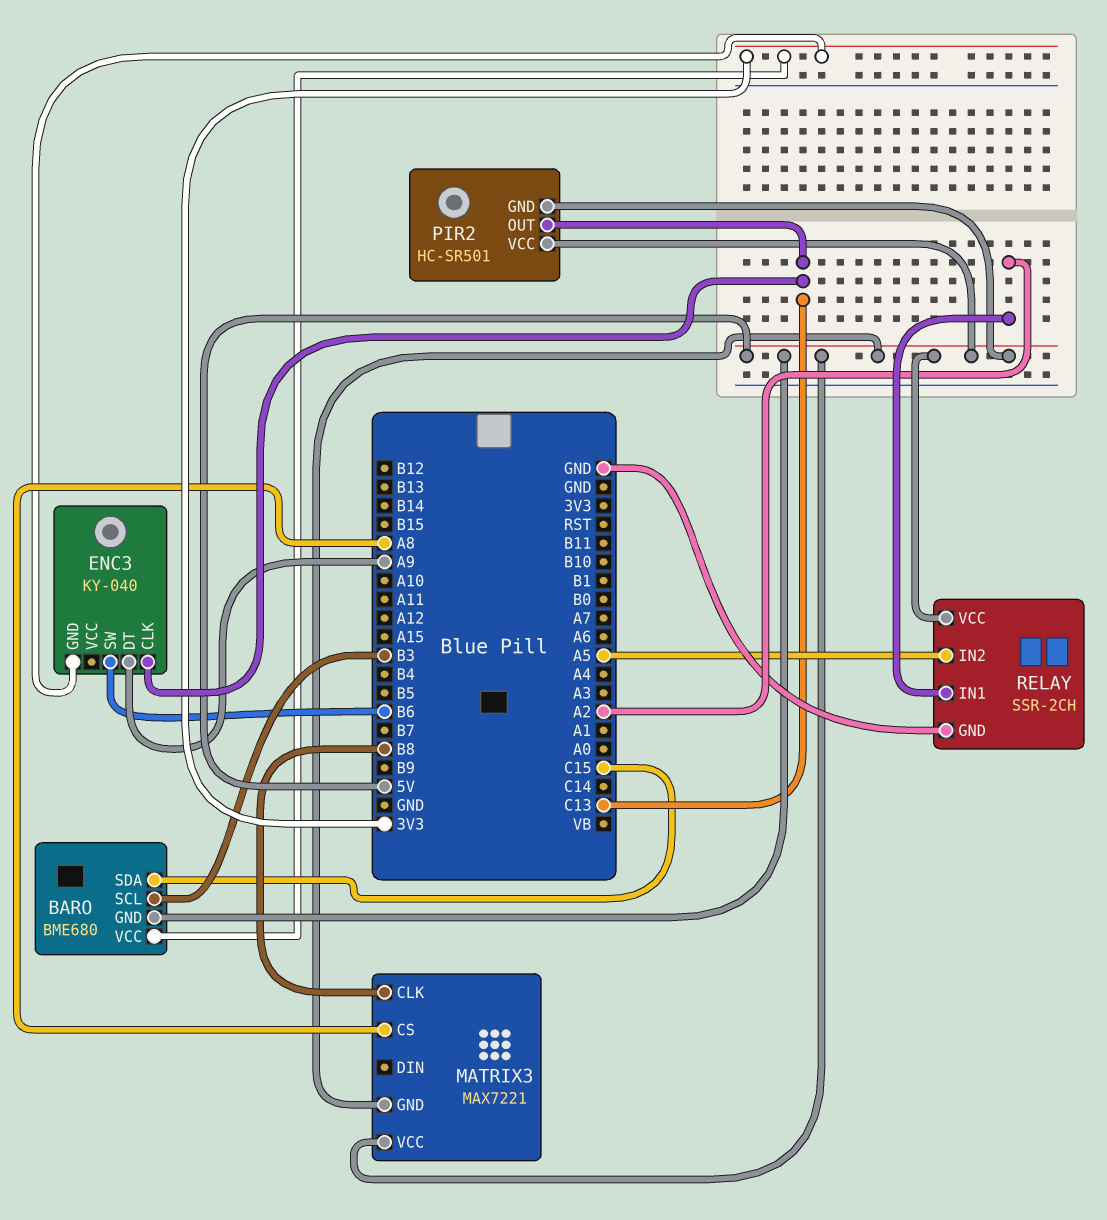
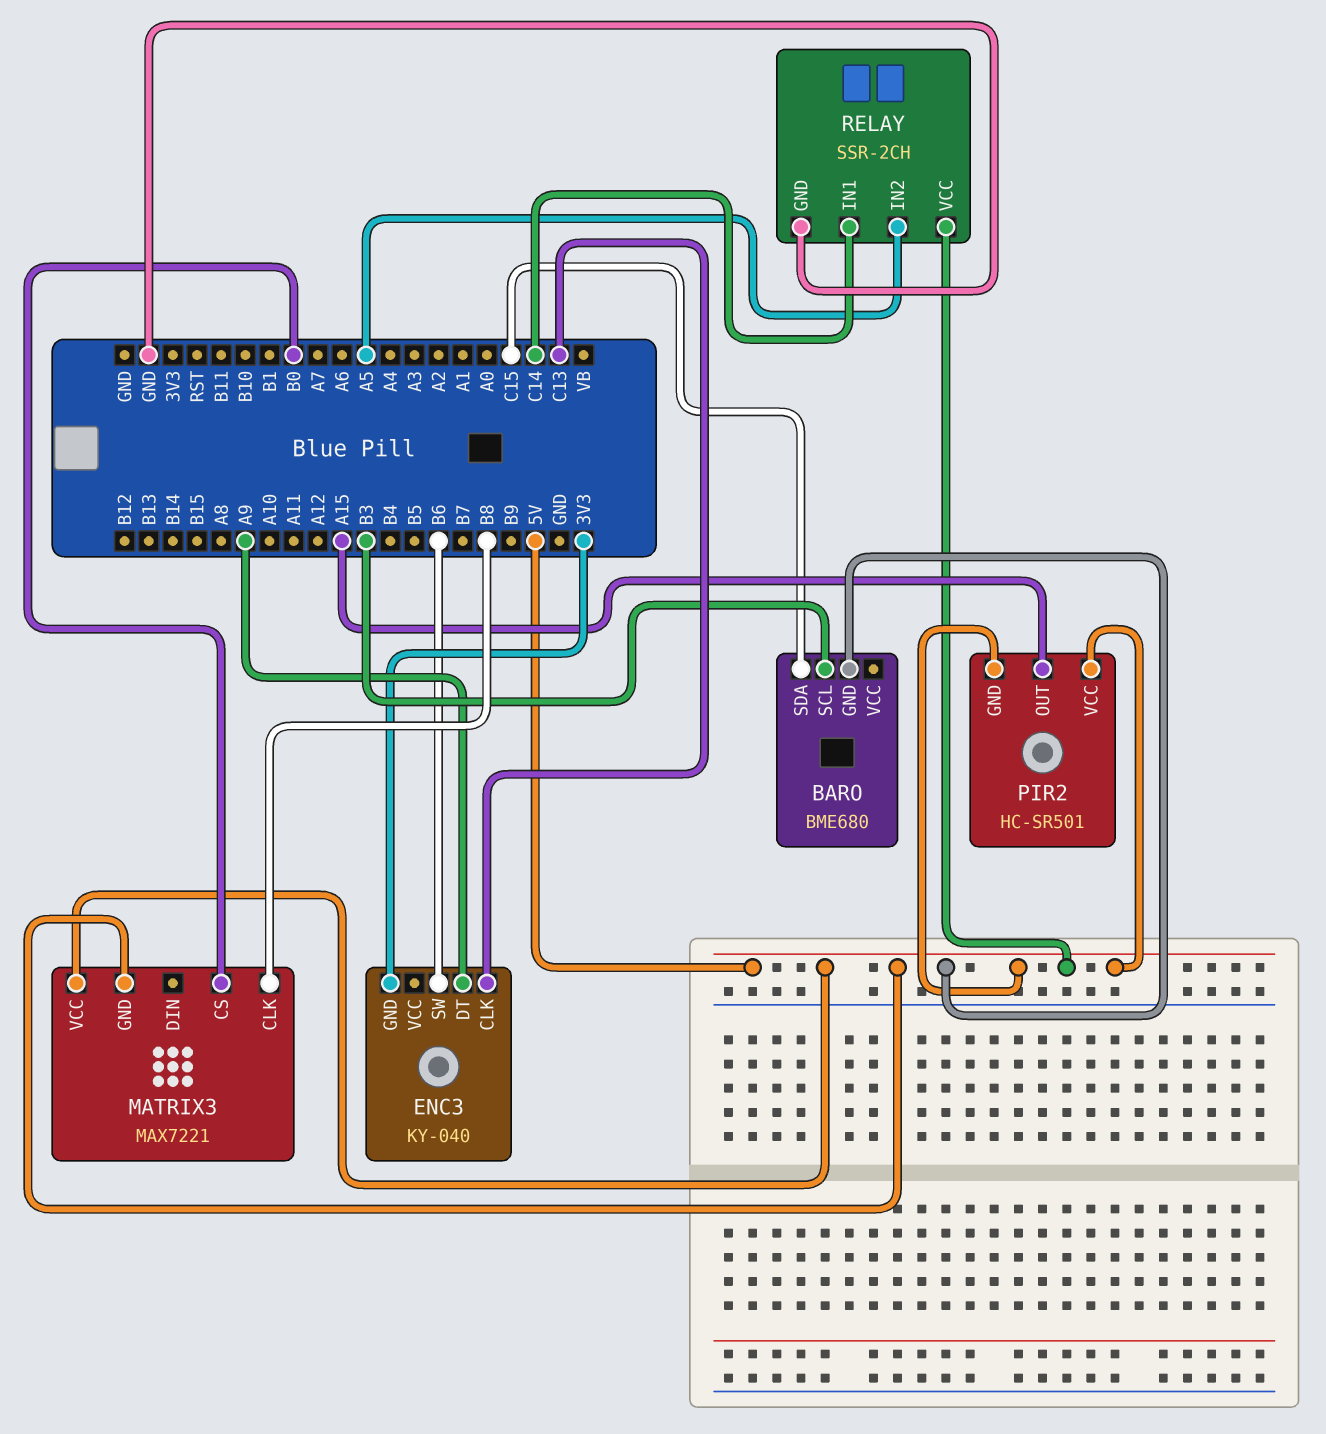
BARO pin VCC: 3V3 -> none
MATRIX3 pin CS: A8 -> B0
PIR2 pin OUT: C13 -> A15
RELAY pin IN1: A2 -> C14

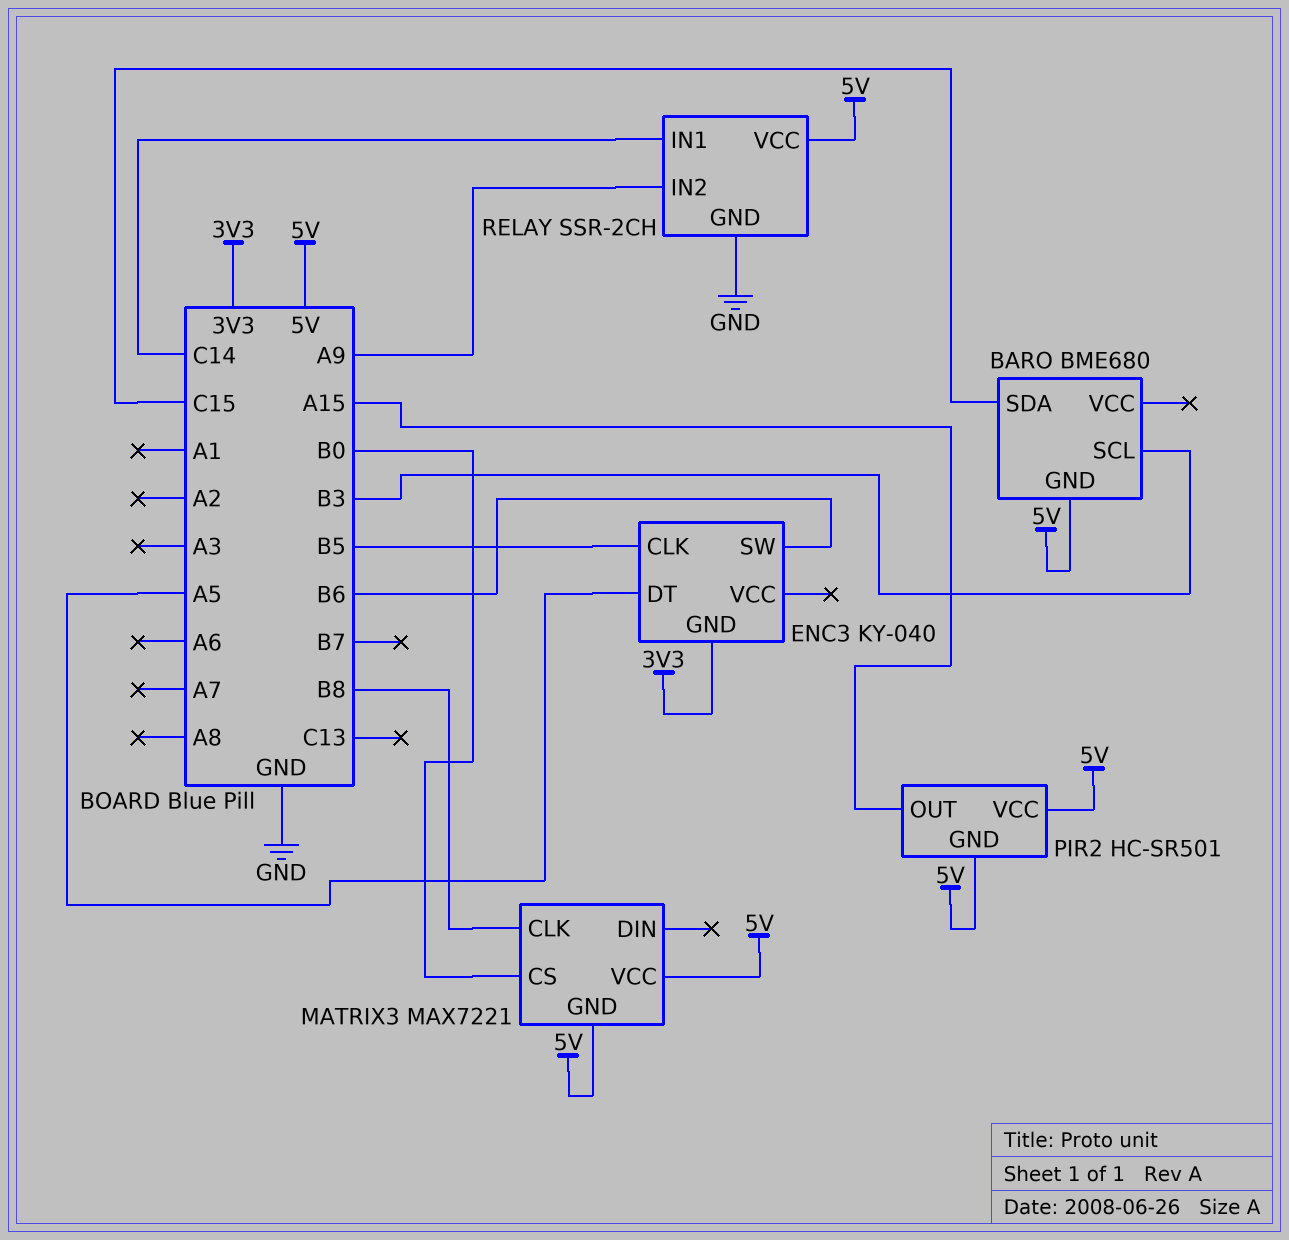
ENC3 pin CLK: C13 -> B5
ENC3 pin DT: A9 -> A5
RELAY pin IN2: A5 -> A9

